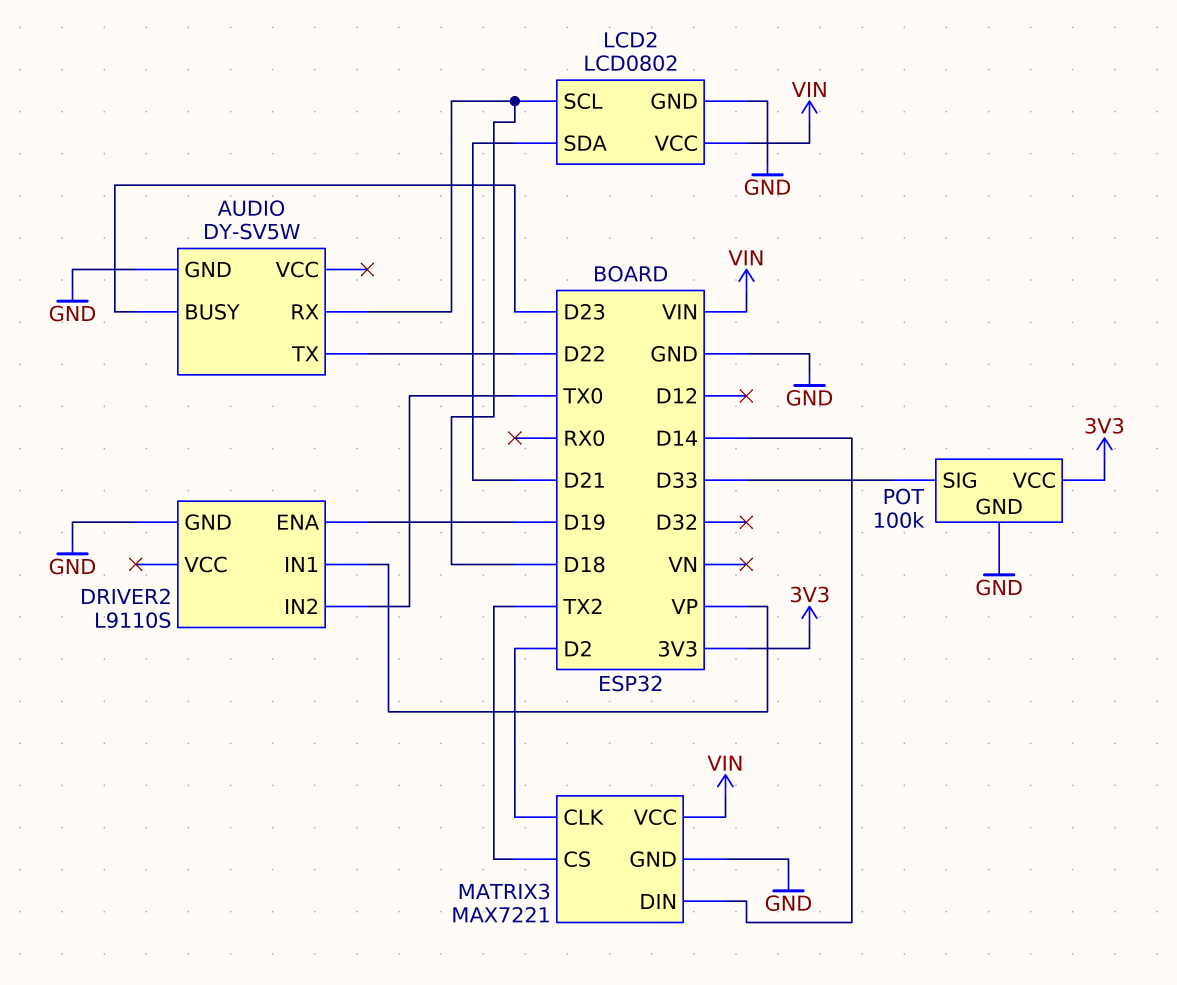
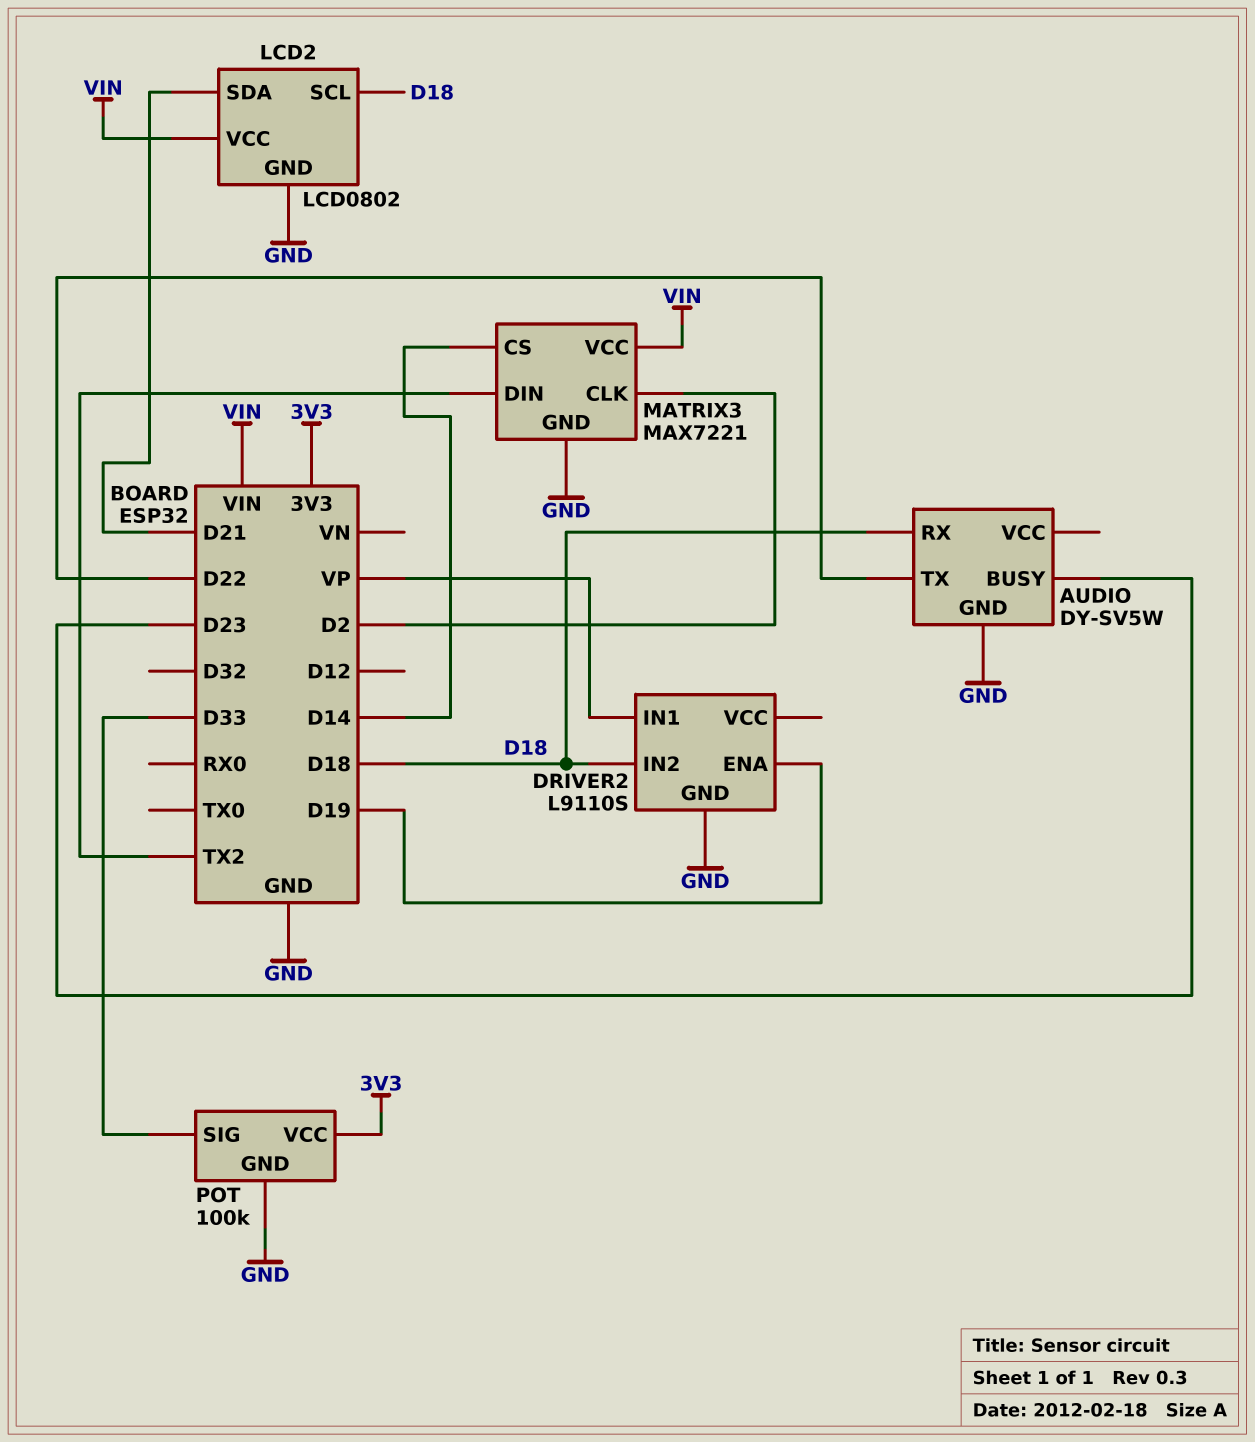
DRIVER2 pin IN2: TX0 -> D18
MATRIX3 pin CS: TX2 -> D14
MATRIX3 pin DIN: D14 -> TX2

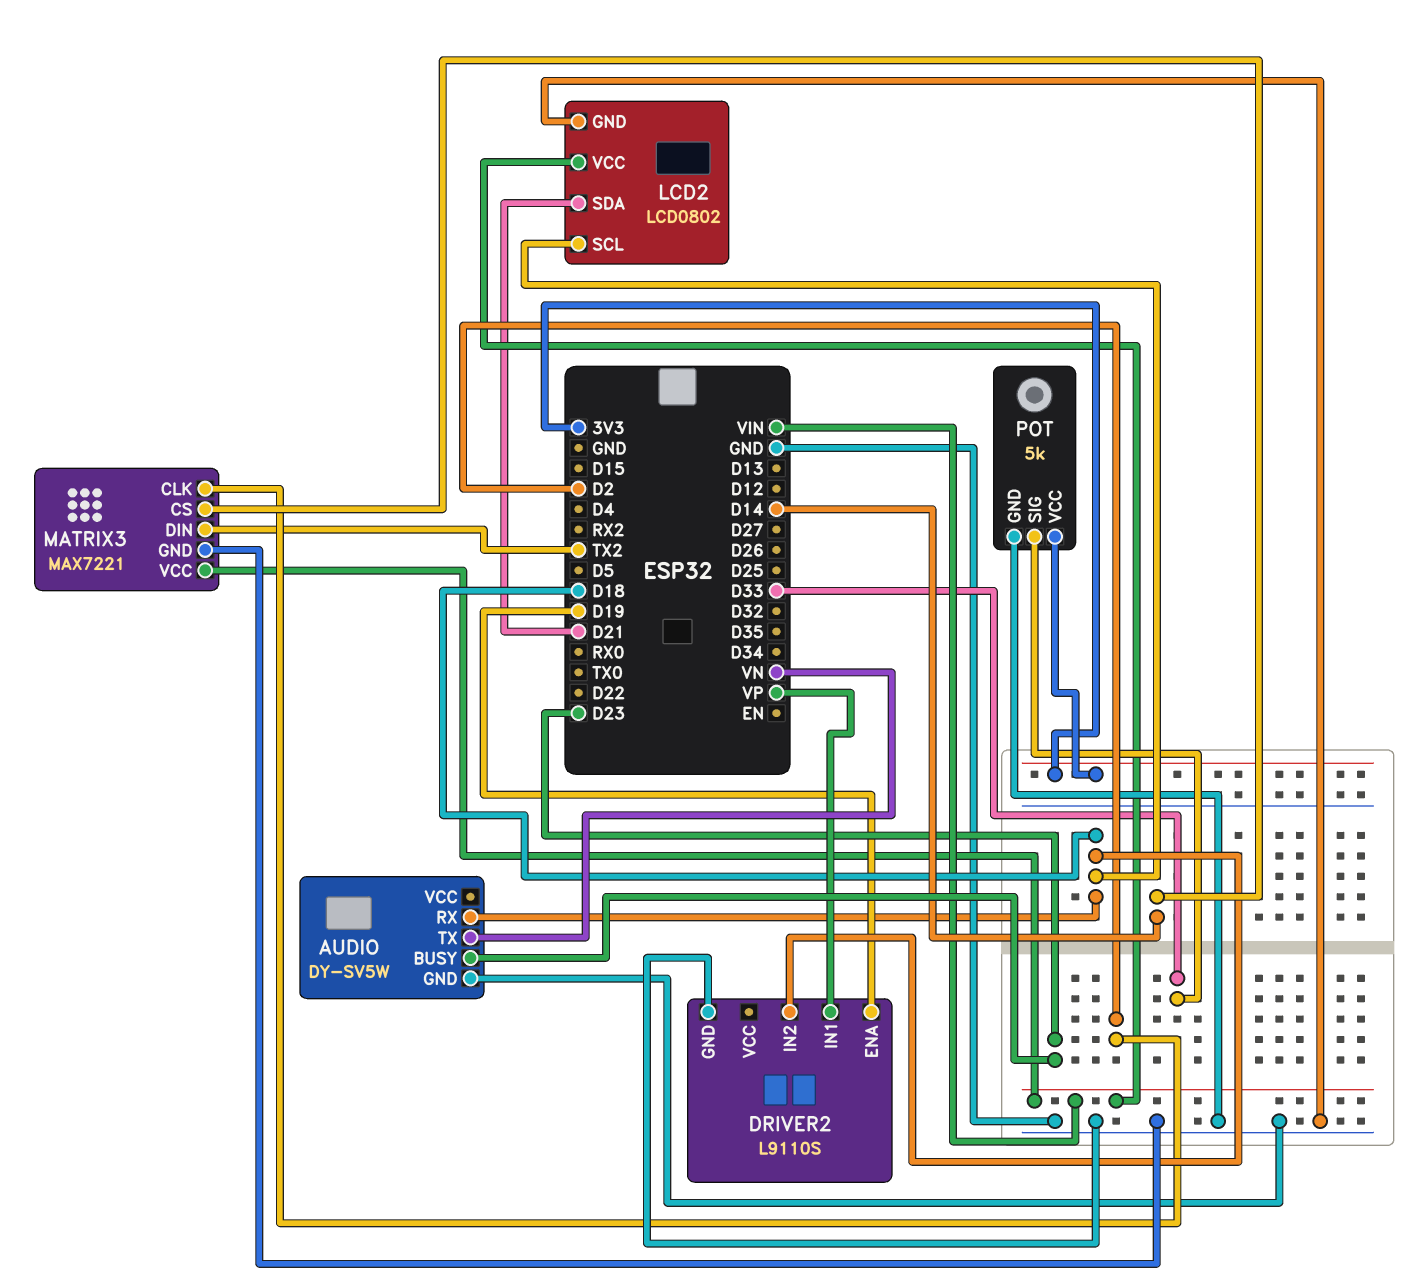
AUDIO pin TX: D22 -> VN
POT: 100k -> 5k

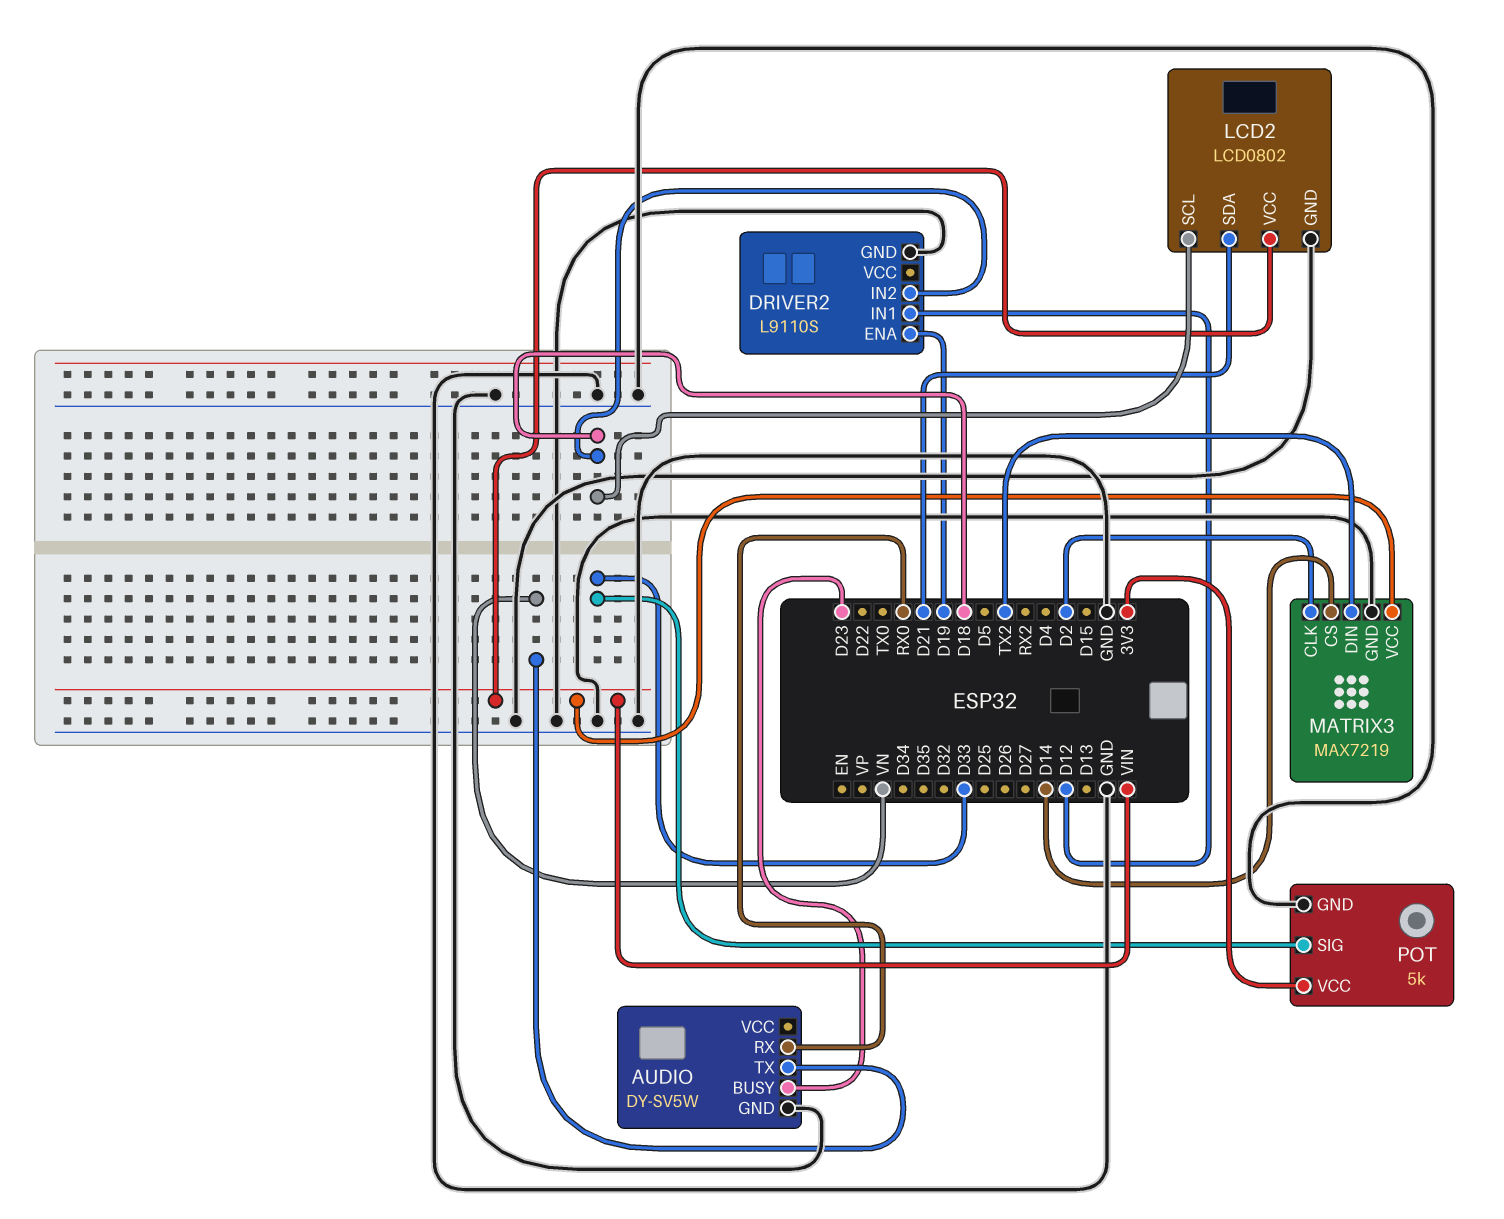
AUDIO pin RX: D18 -> RX0
DRIVER2 pin IN1: VP -> D12
MATRIX3: MAX7221 -> MAX7219

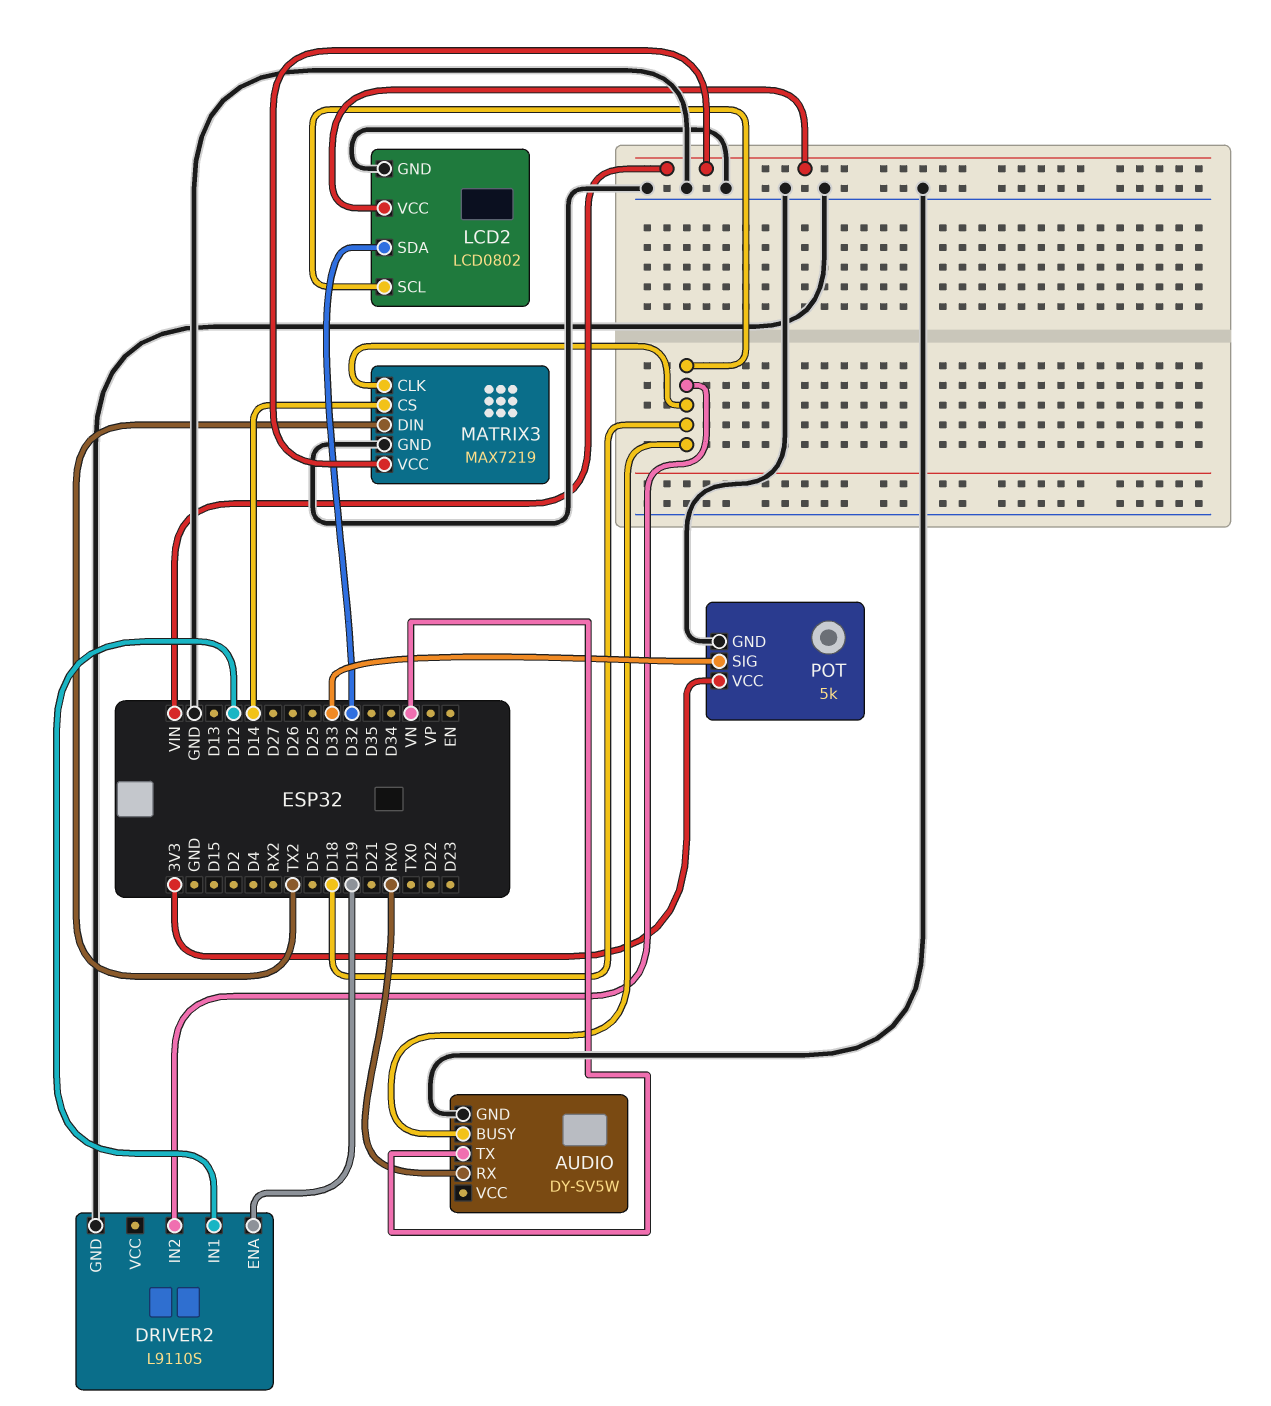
AUDIO pin BUSY: D23 -> D18
LCD2 pin SDA: D21 -> D32
MATRIX3 pin CLK: D2 -> D18

